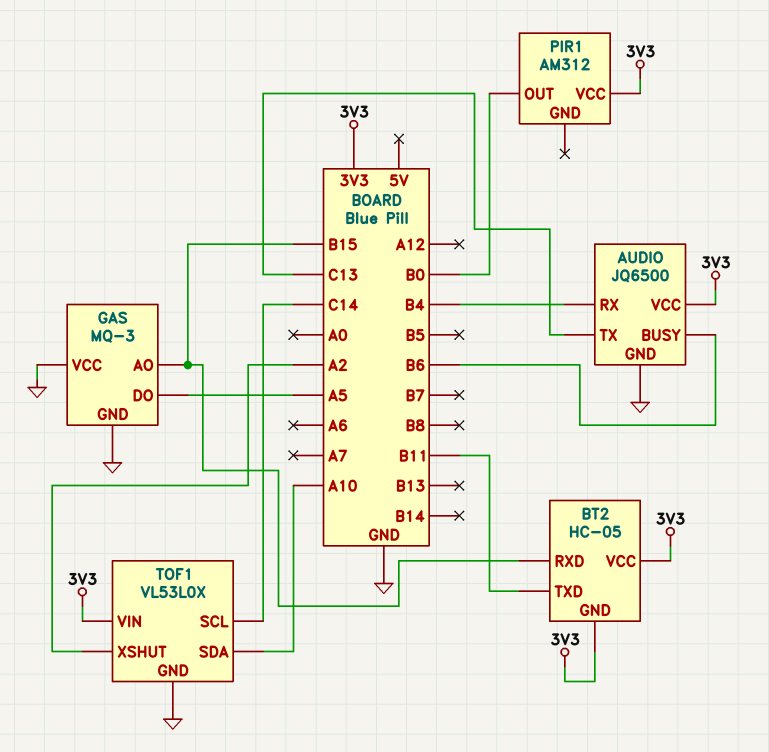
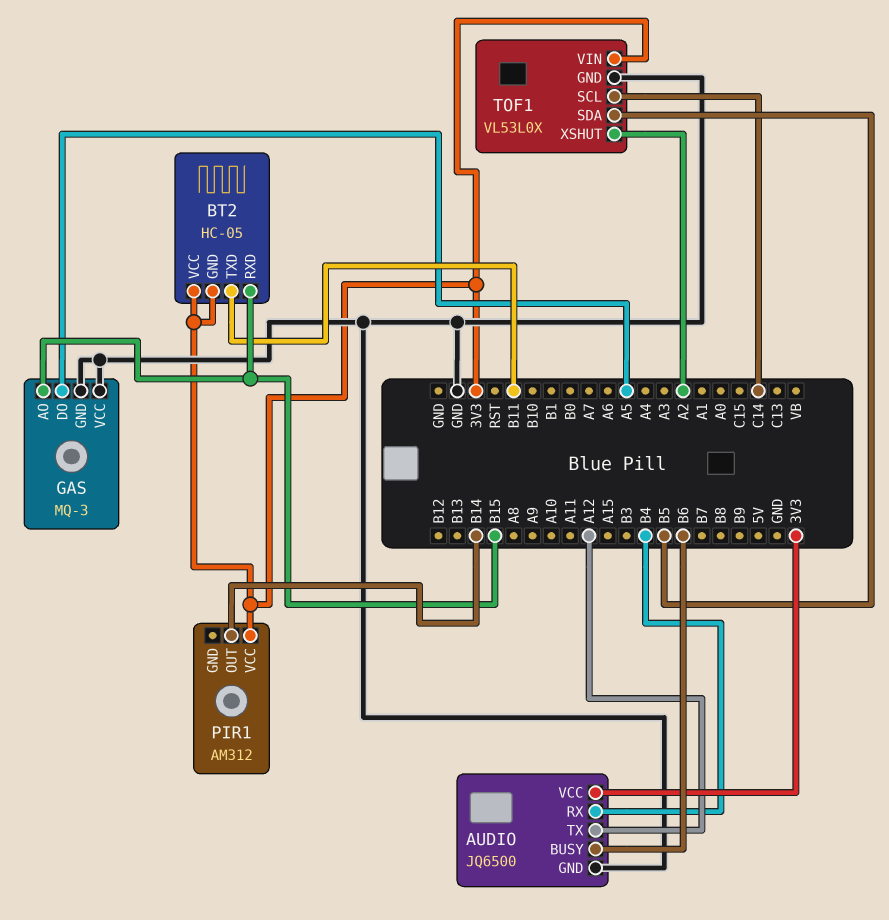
AUDIO pin TX: C13 -> A12
PIR1 pin OUT: B0 -> B14
TOF1 pin SDA: A10 -> B5

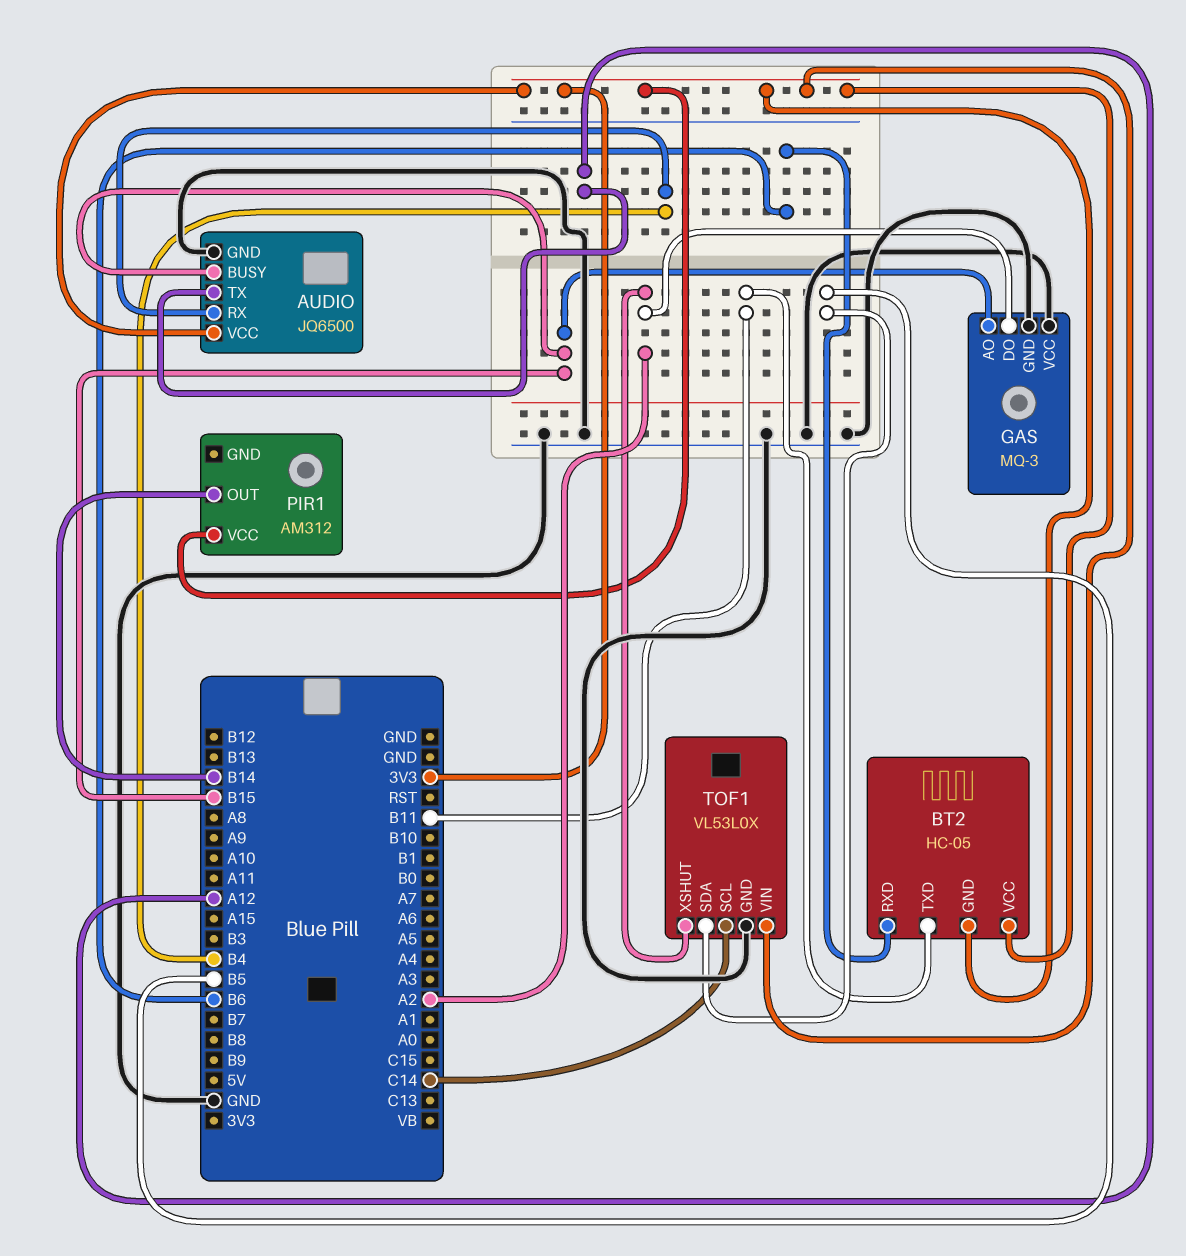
AUDIO pin BUSY: B6 -> B15
BT2 pin RXD: B15 -> B6
GAS pin DO: A5 -> A2

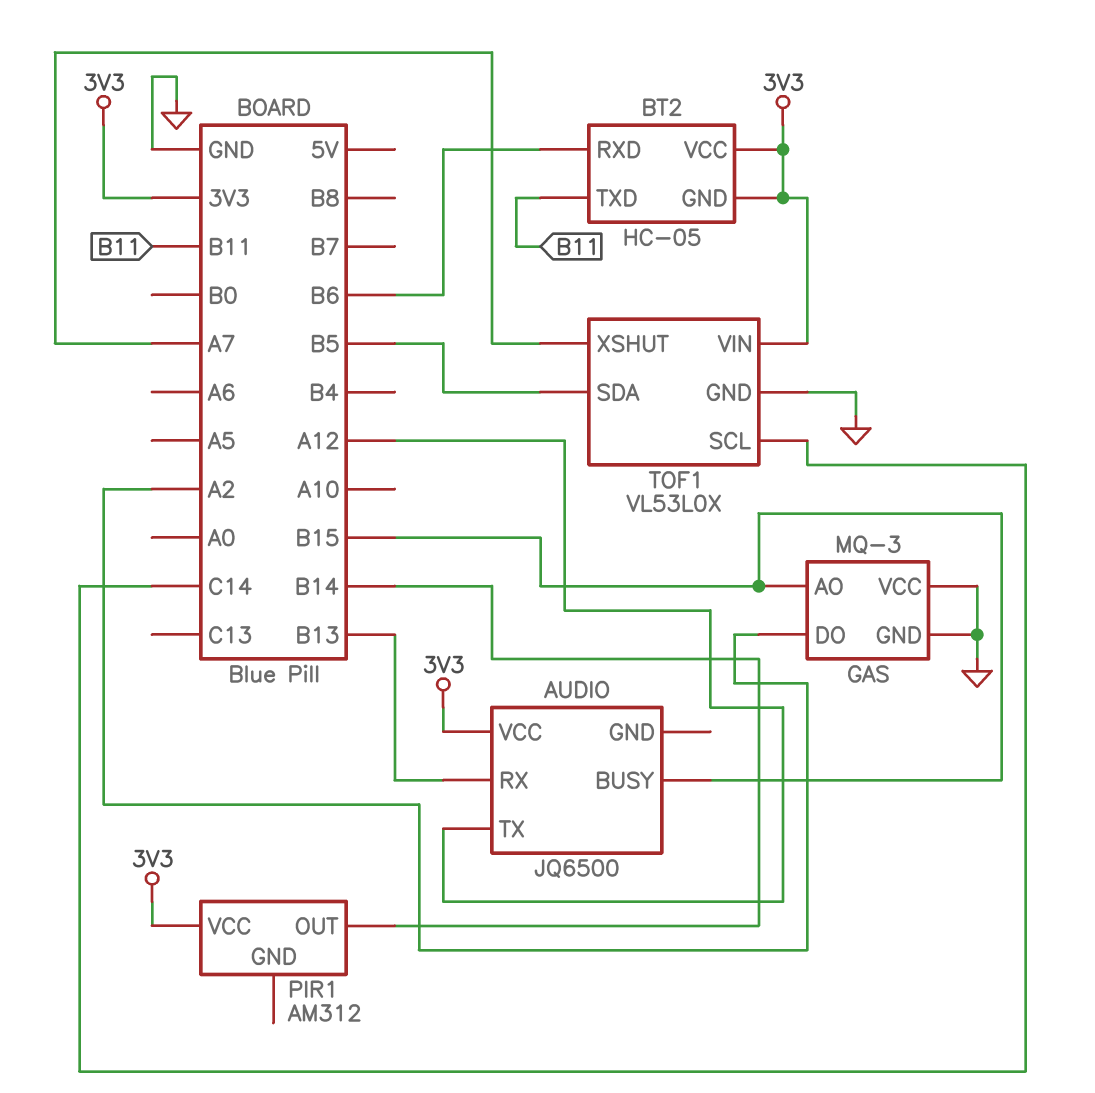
AUDIO pin GND: GND -> none
AUDIO pin RX: B4 -> B13
TOF1 pin XSHUT: A2 -> A7

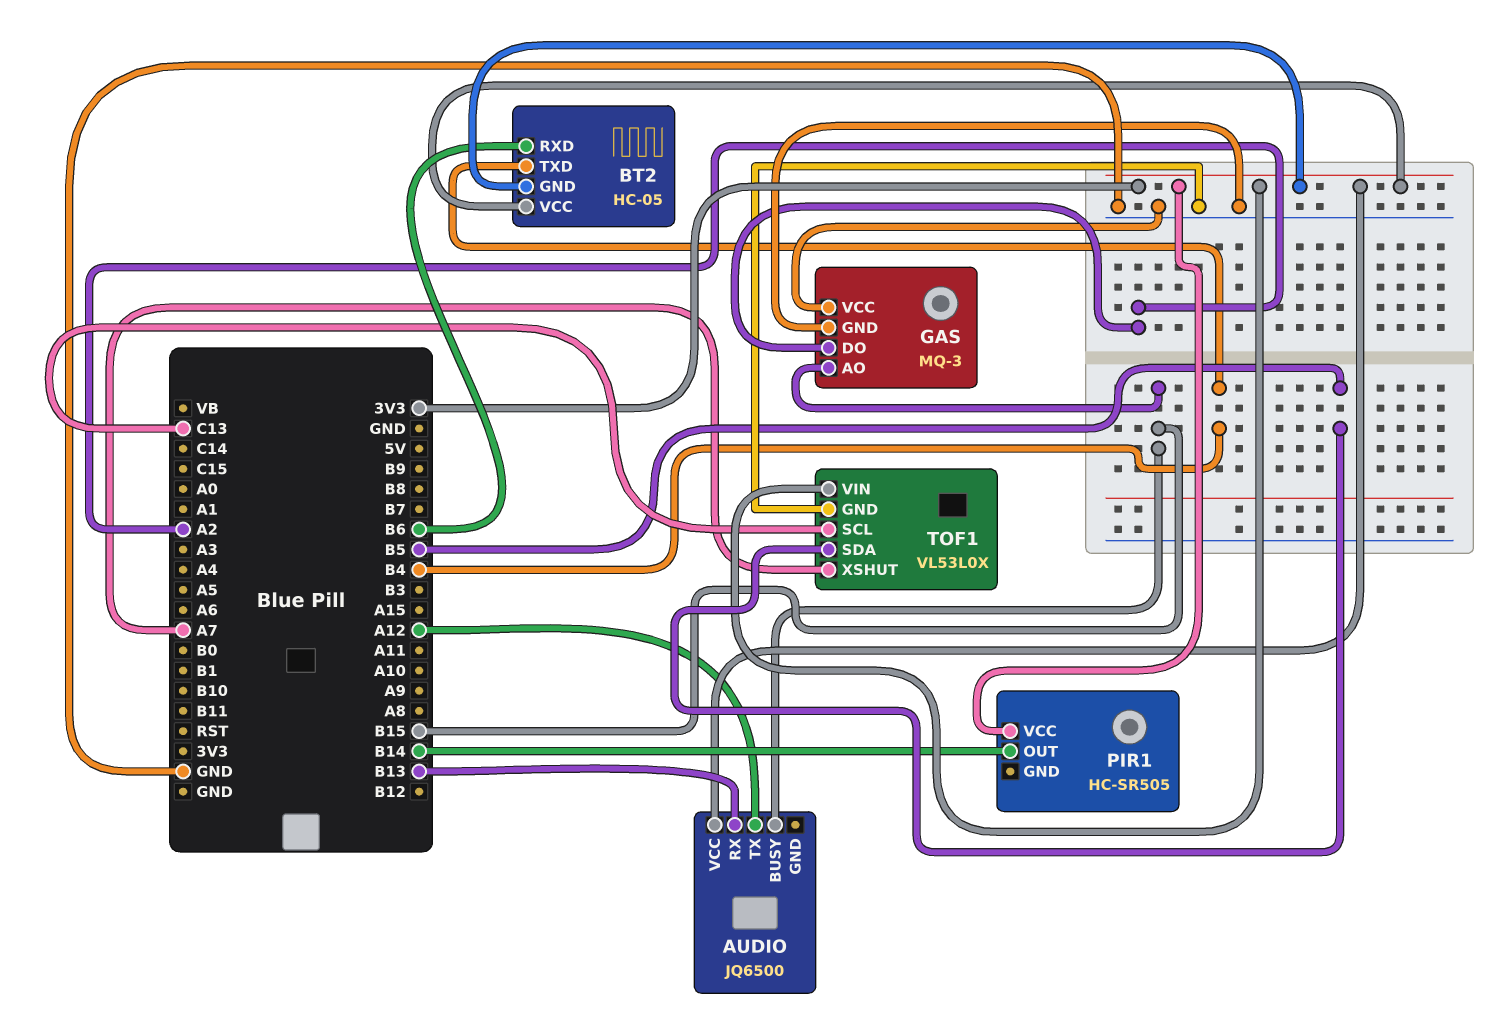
BT2 pin TXD: B11 -> B4
PIR1: AM312 -> HC-SR505
TOF1 pin SCL: C14 -> C13

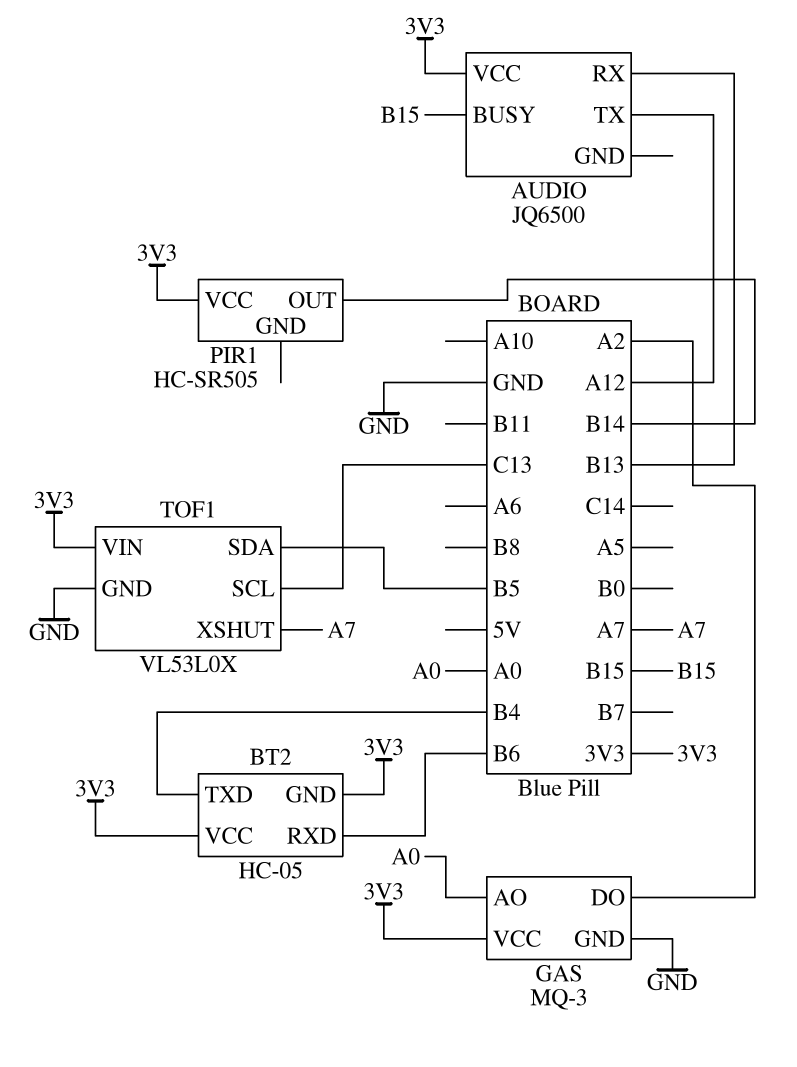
GAS pin AO: B15 -> A0
GAS pin VCC: GND -> 3V3

